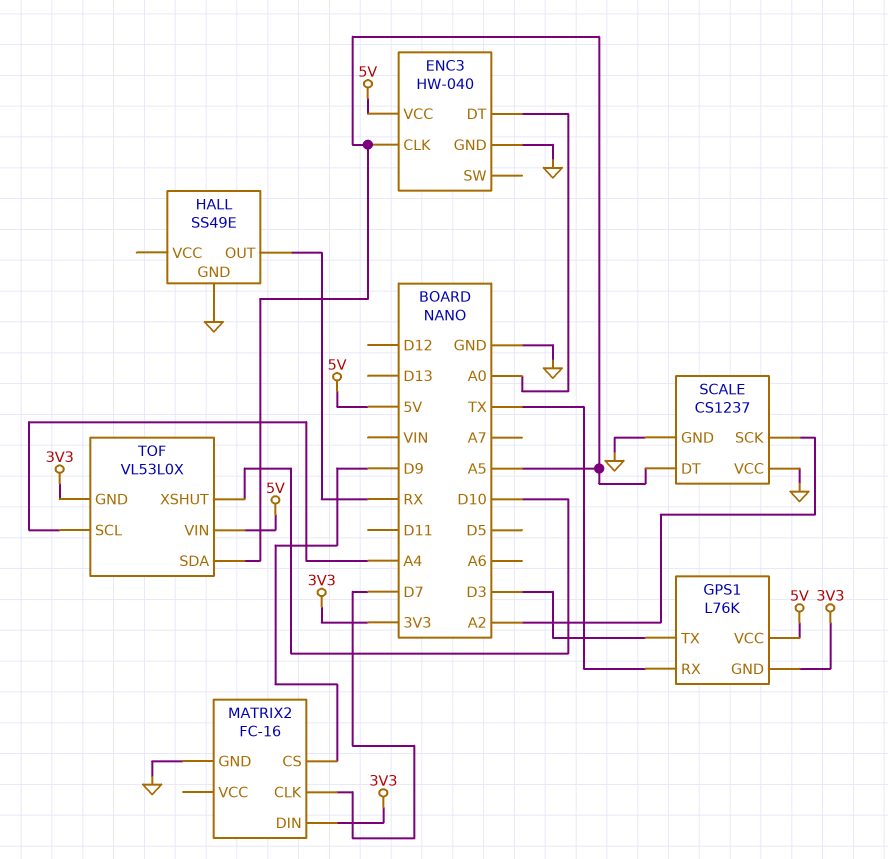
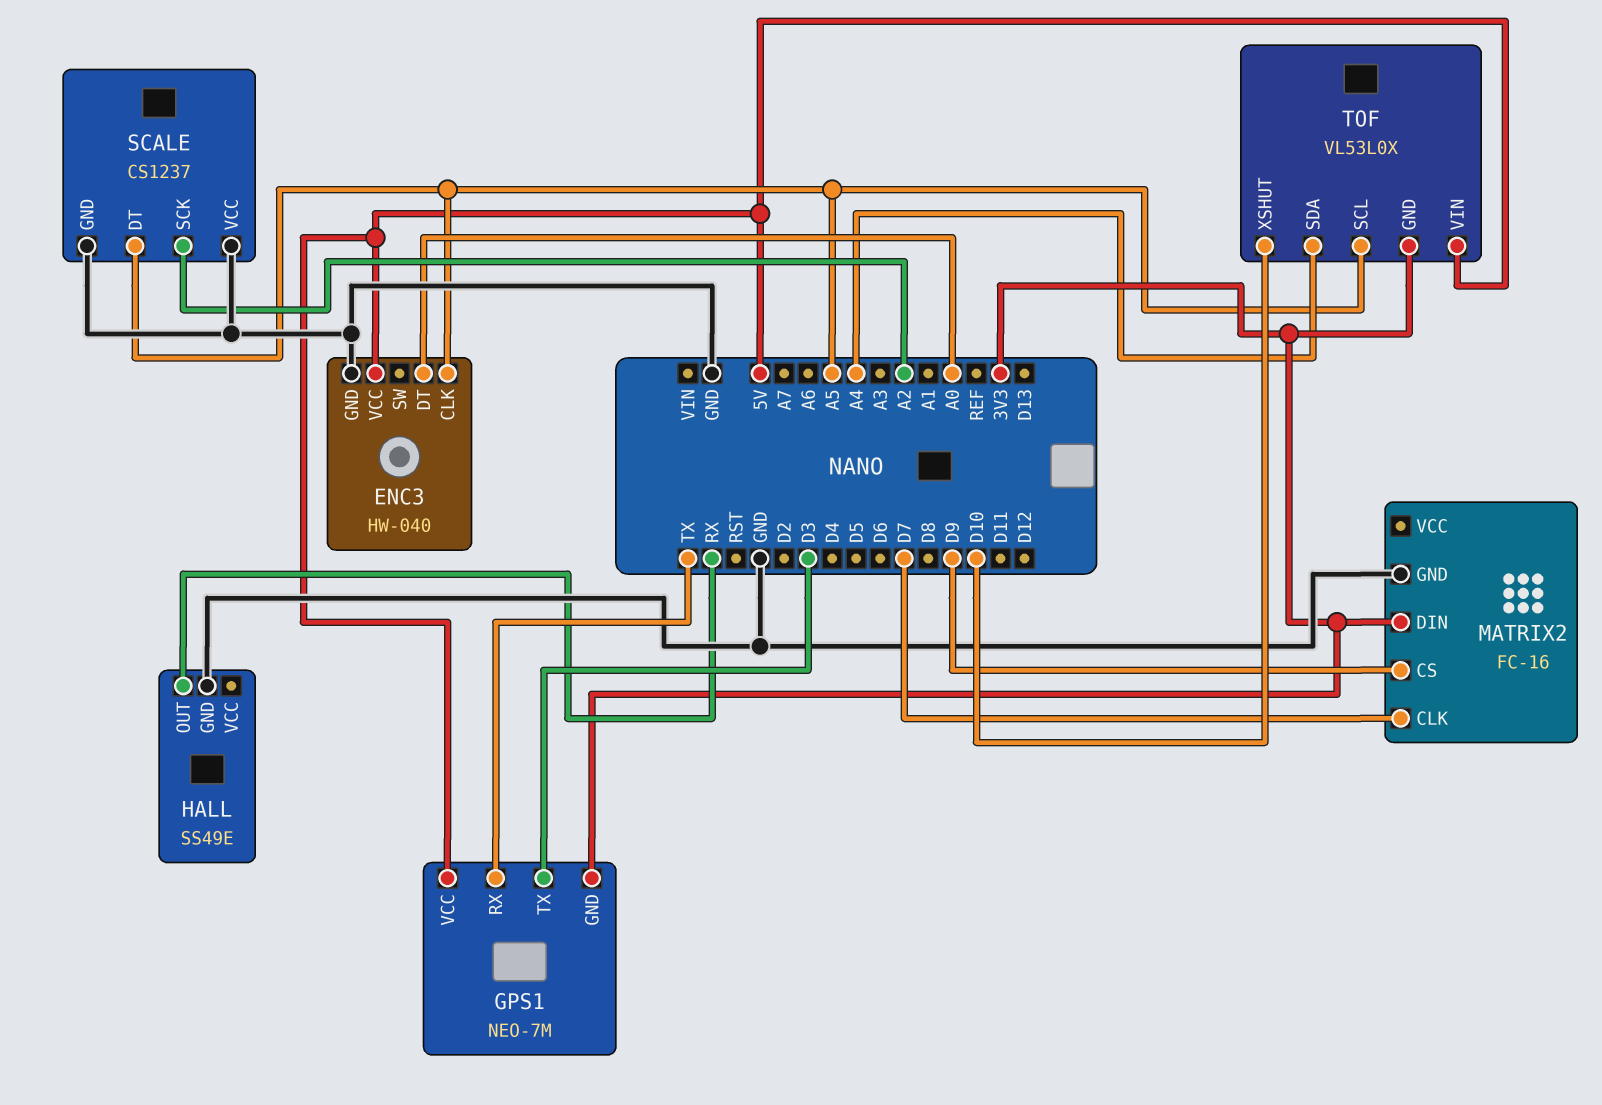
GPS1: L76K -> NEO-7M
TOF pin SCL: A4 -> A5
TOF pin SDA: A5 -> A4

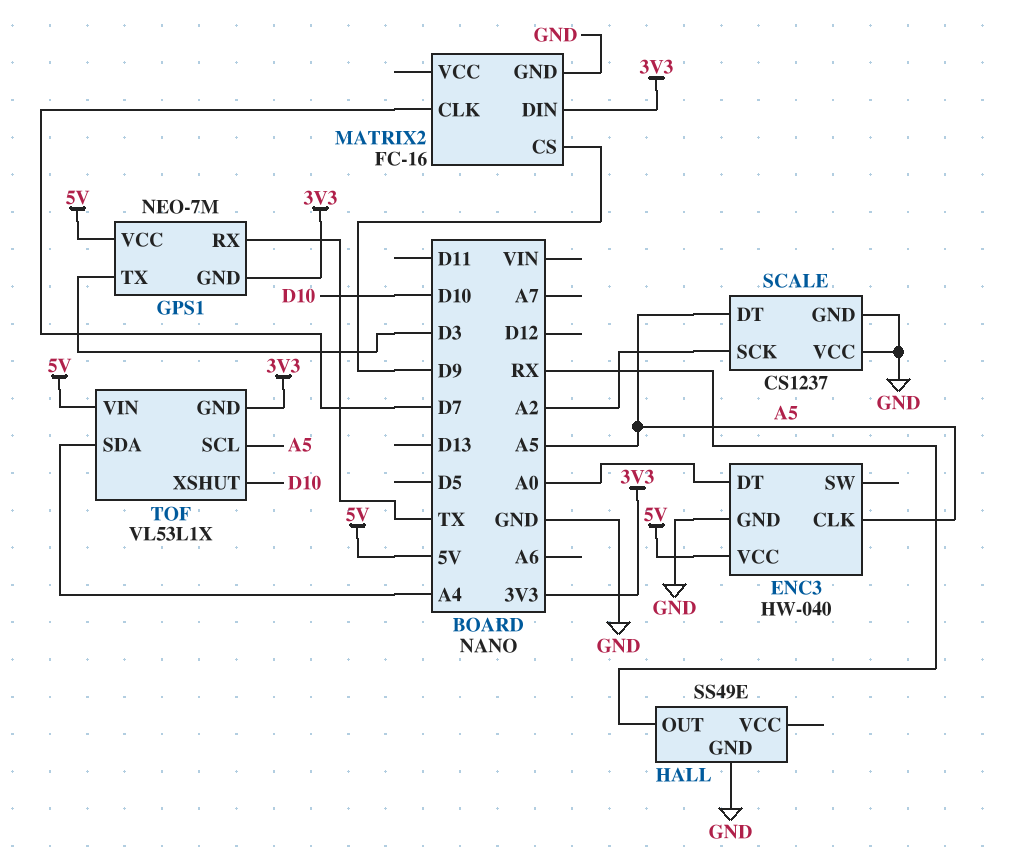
TOF: VL53L0X -> VL53L1X

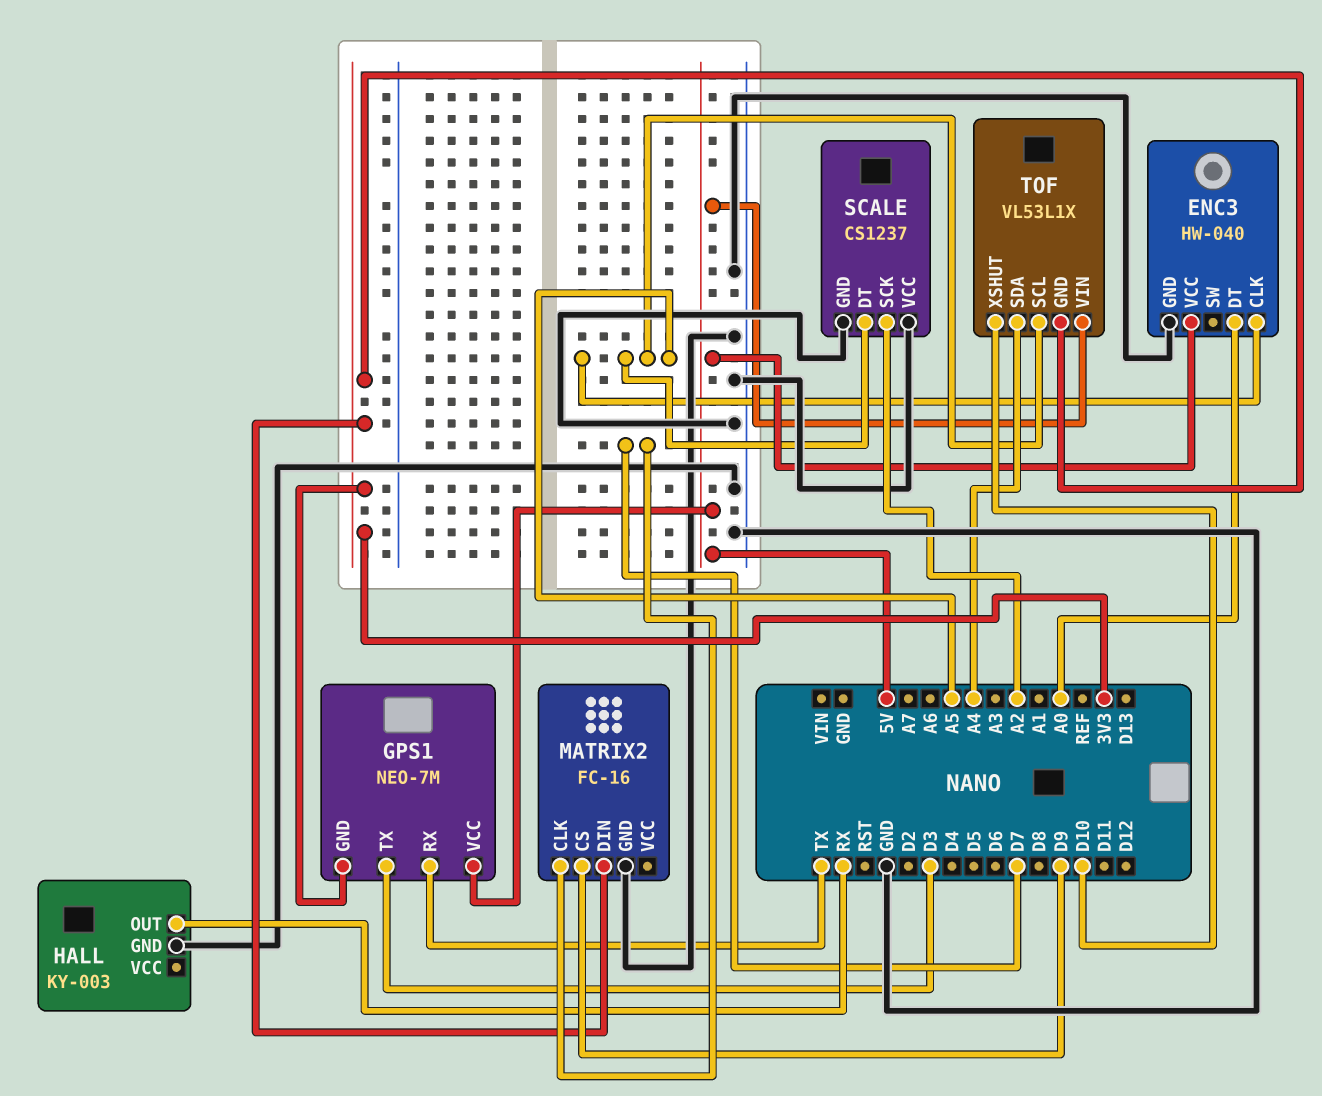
HALL: SS49E -> KY-003

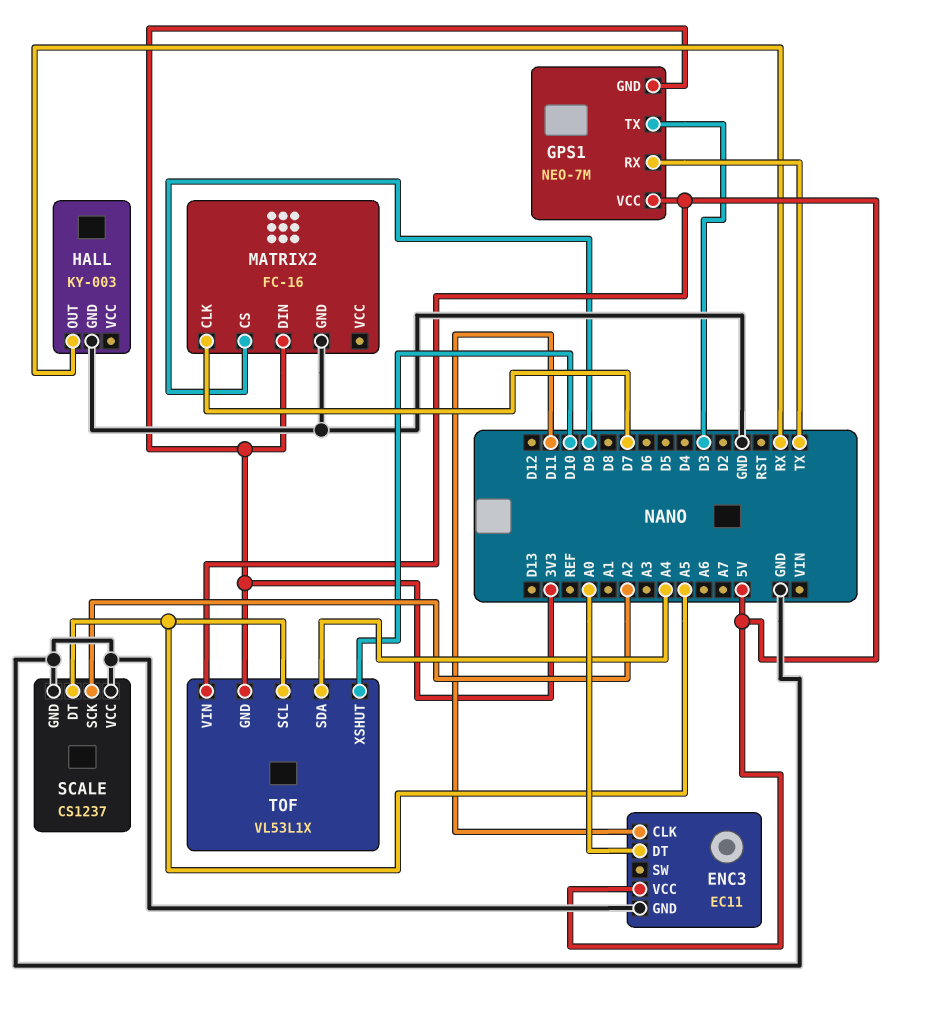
ENC3: HW-040 -> EC11
ENC3 pin CLK: A5 -> D11

